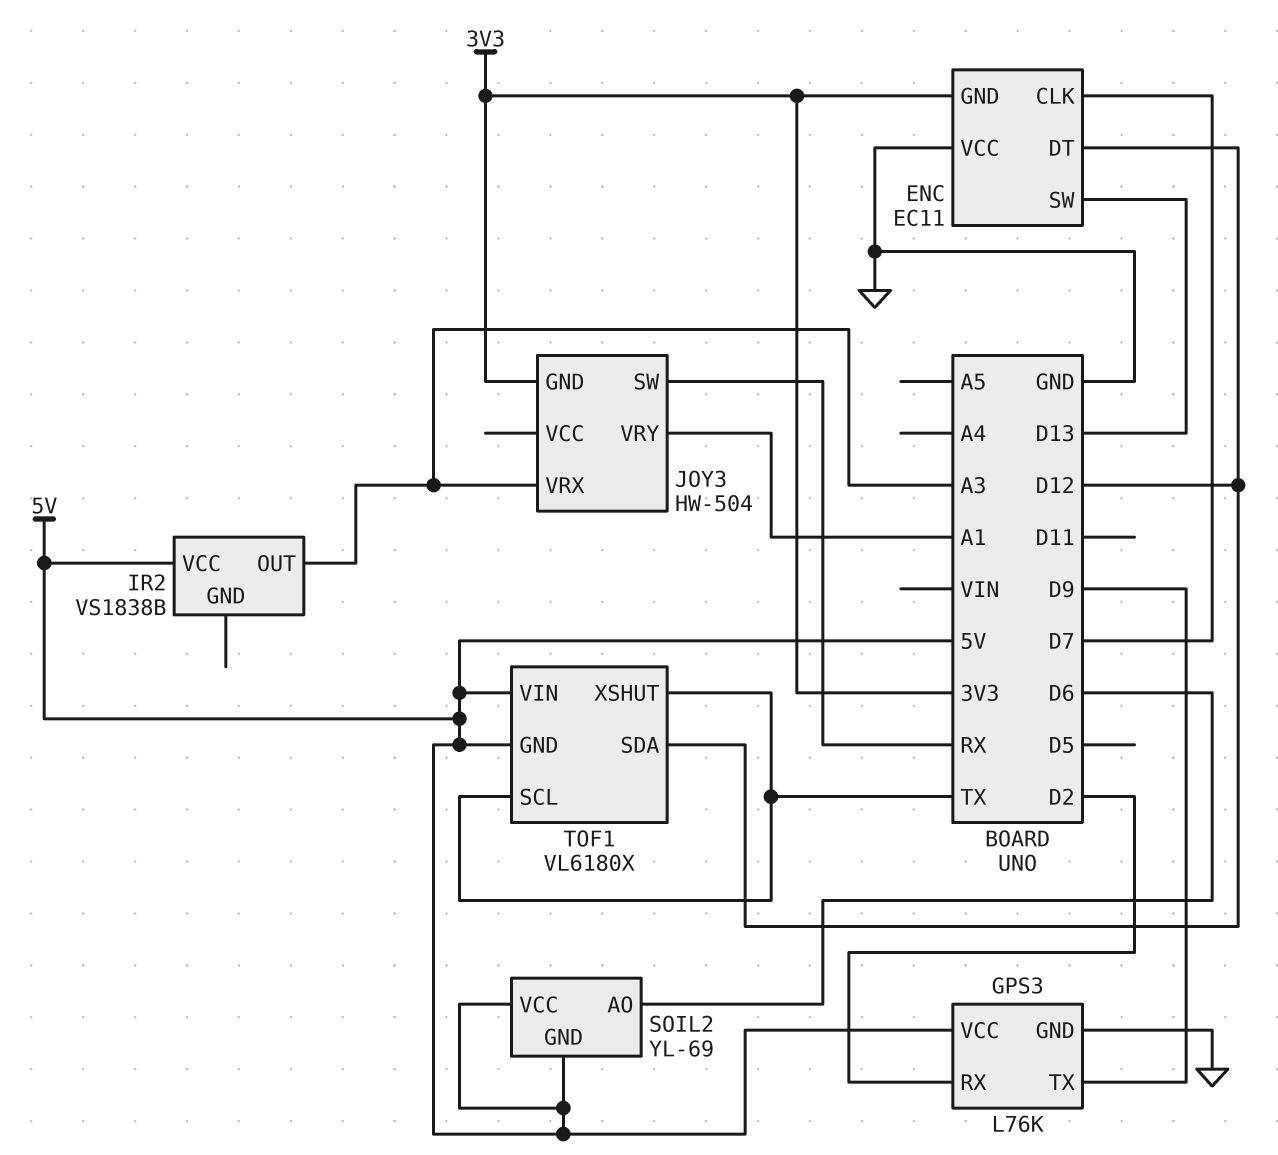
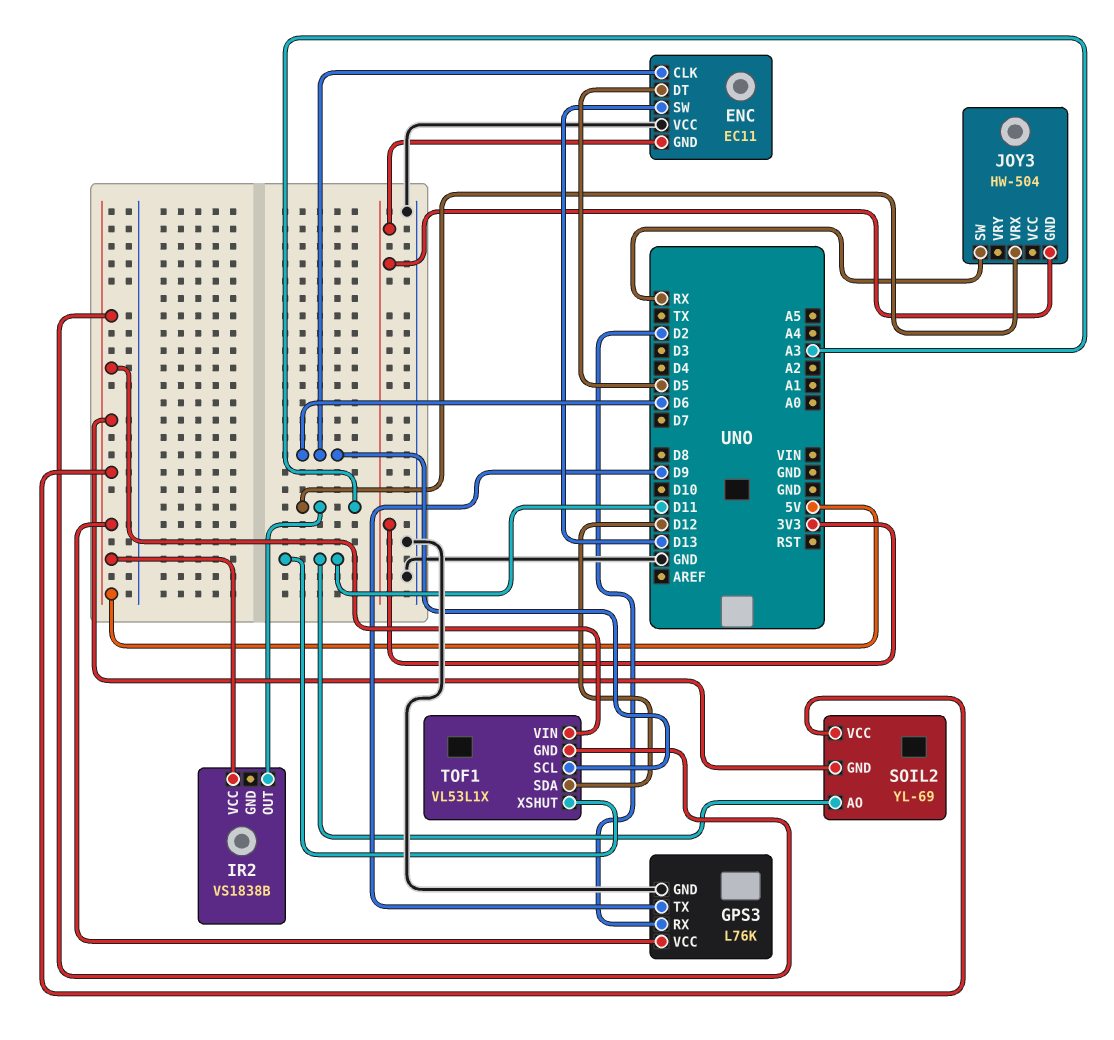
ENC pin CLK: D7 -> D6
ENC pin DT: D12 -> D5
JOY3 pin VRY: A1 -> none
SOIL2 pin AO: D6 -> D11
TOF1: VL6180X -> VL53L1X
TOF1 pin SCL: TX -> D6
TOF1 pin XSHUT: TX -> D11

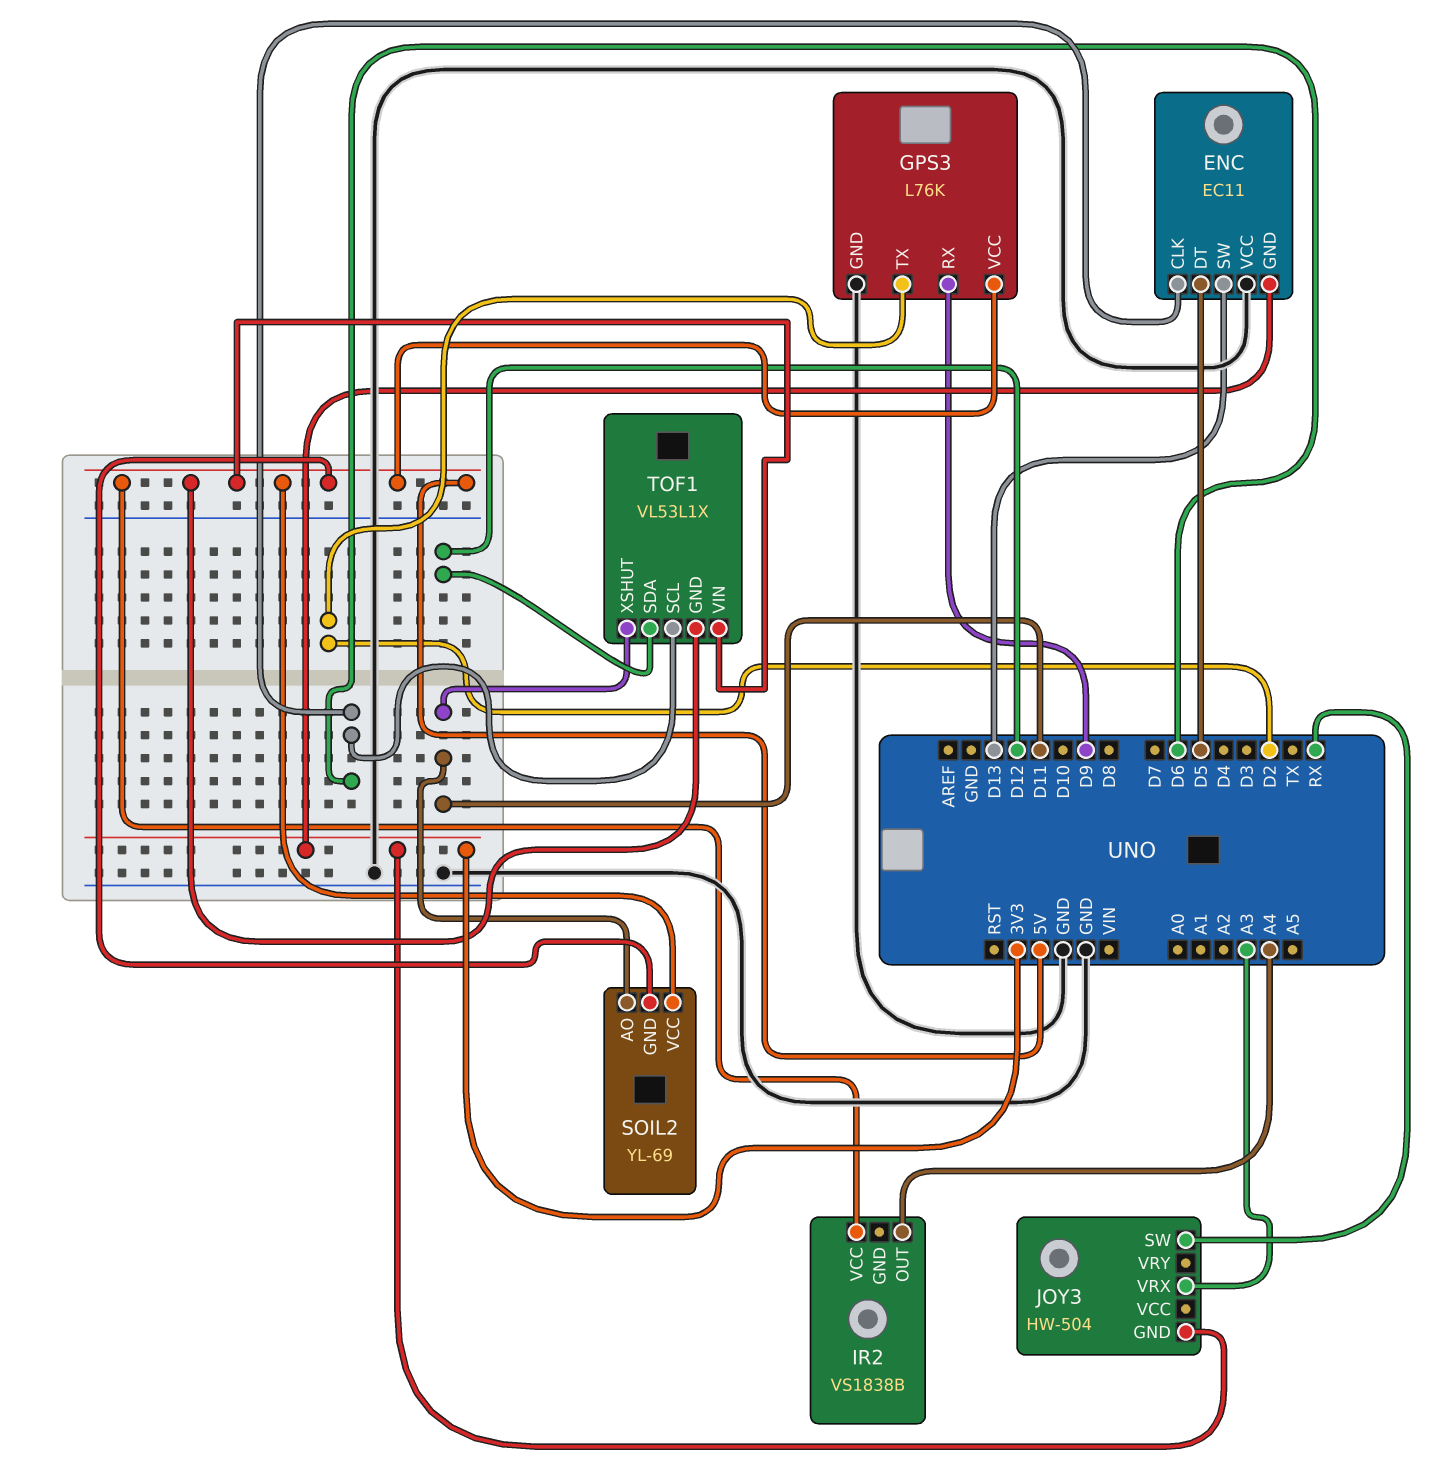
GPS3 pin RX: D2 -> D9
GPS3 pin TX: D9 -> D2
IR2 pin OUT: A3 -> A4

